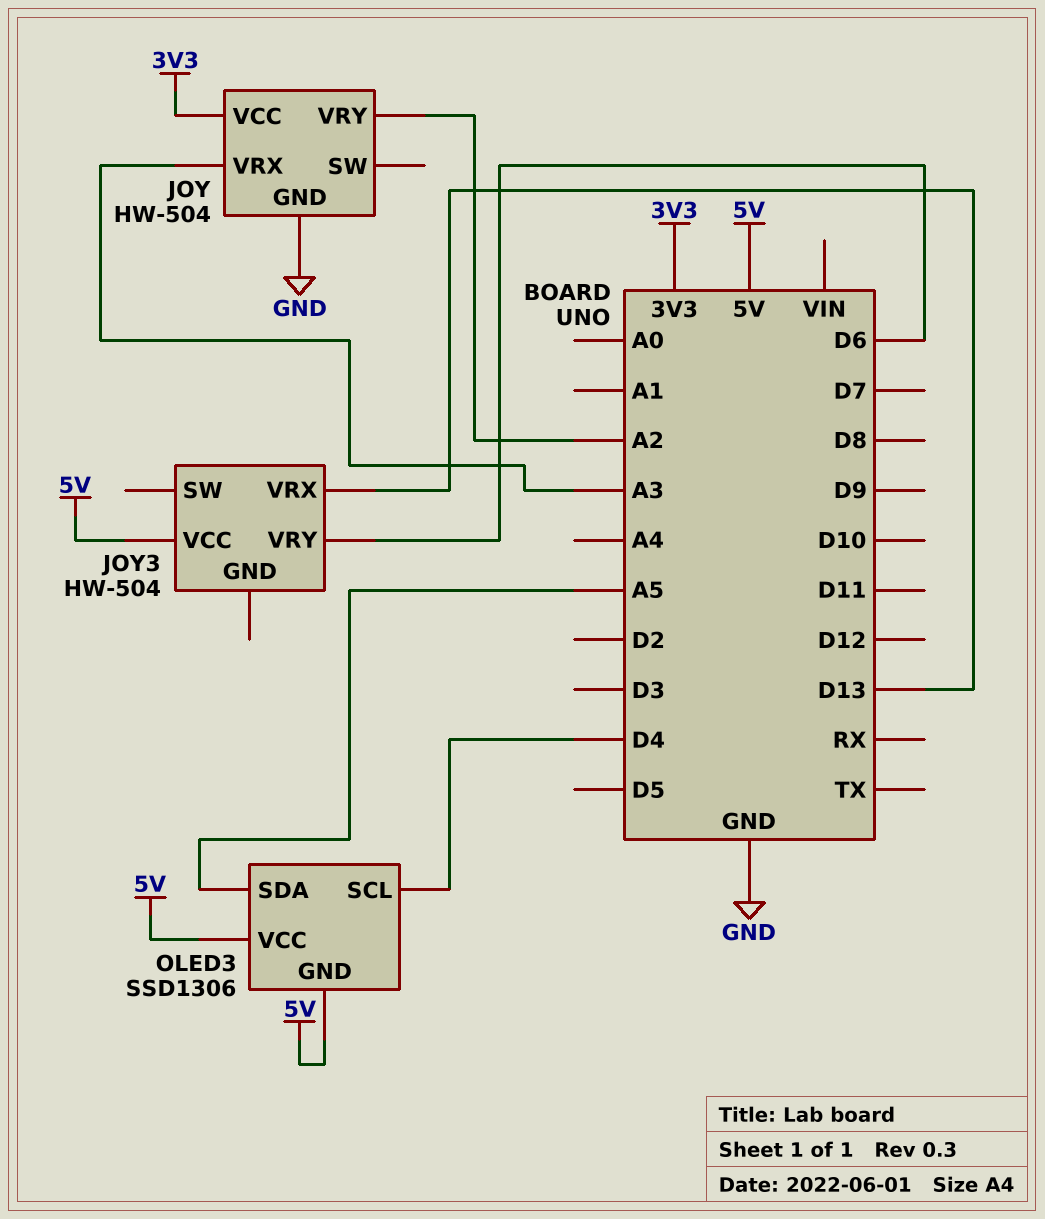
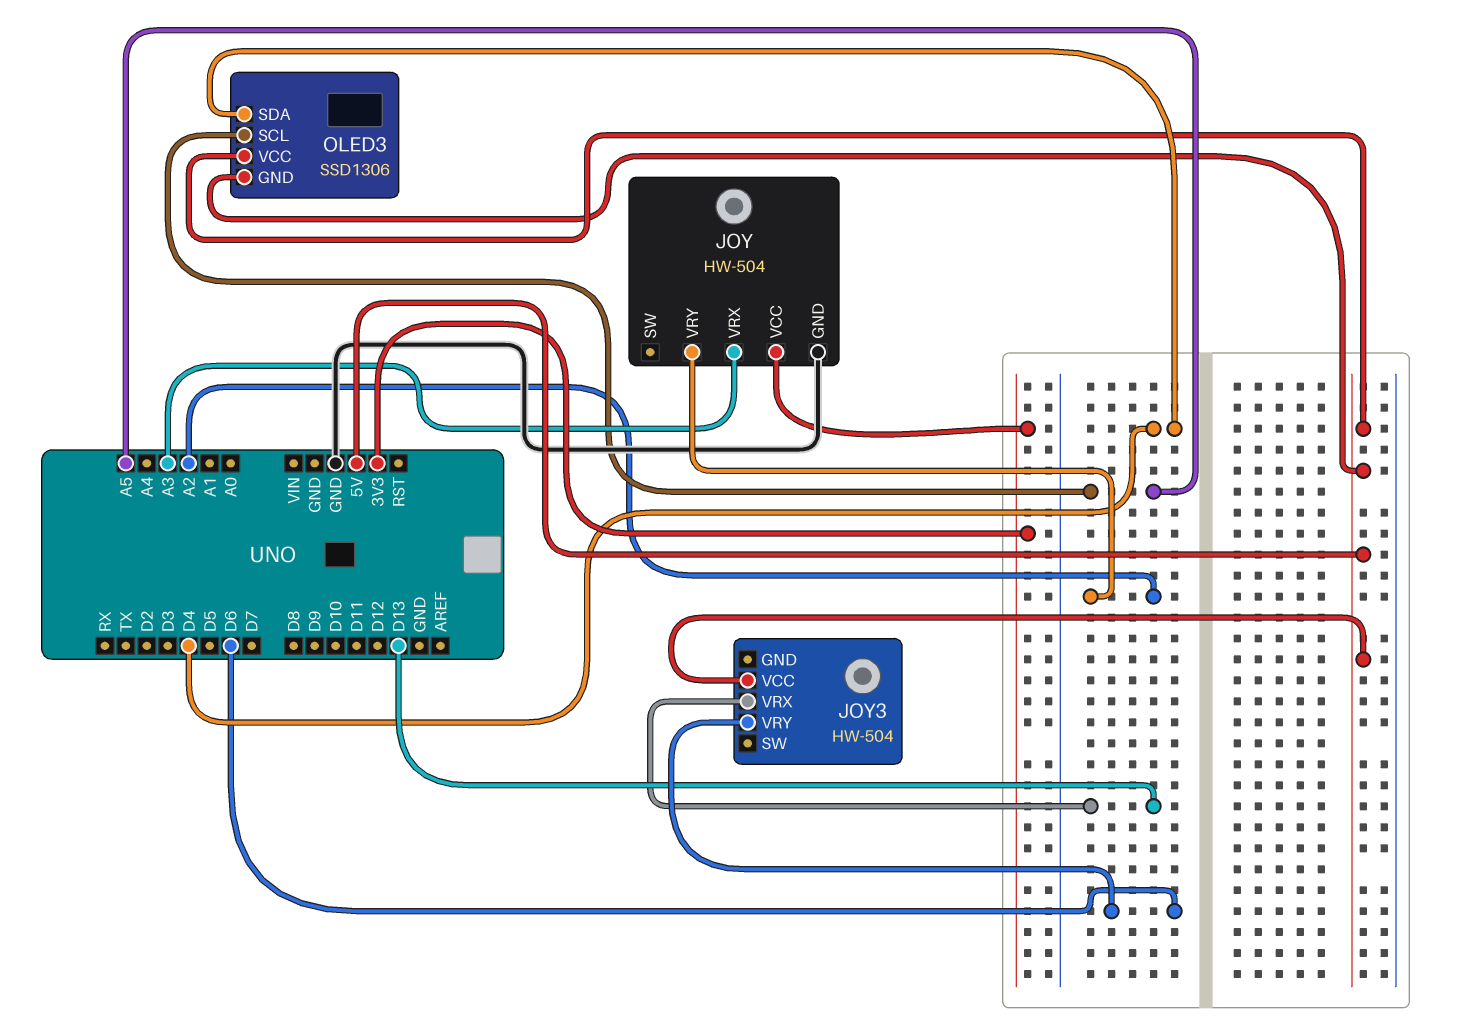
OLED3 pin SCL: D4 -> A5
OLED3 pin SDA: A5 -> D4

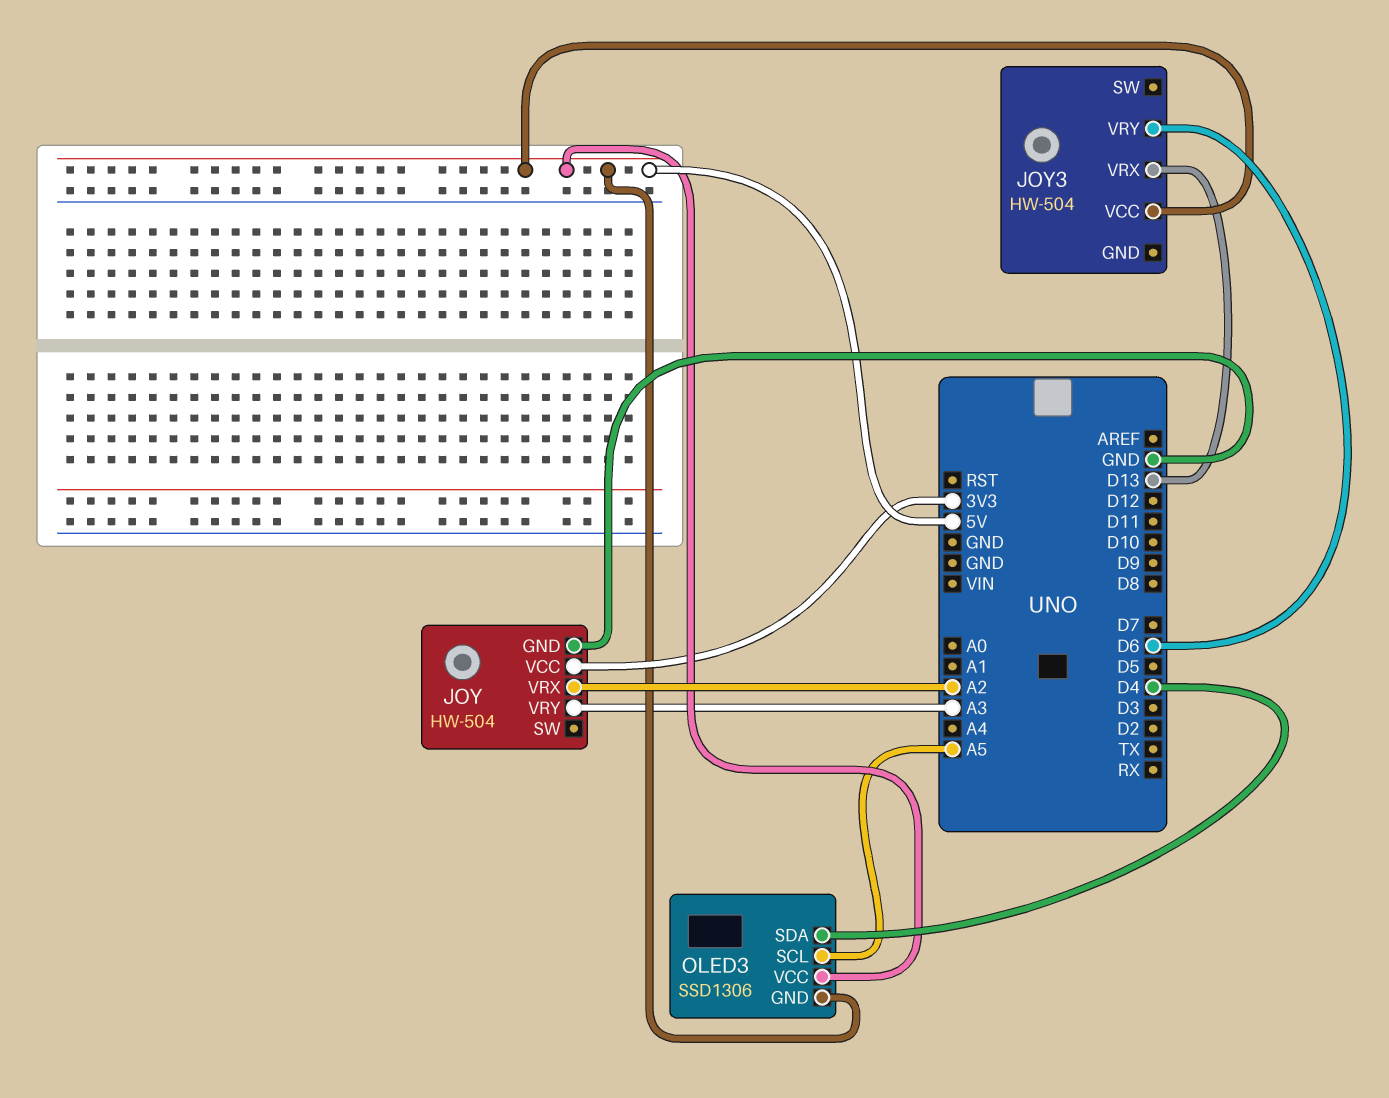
JOY pin VRX: A3 -> A2
JOY pin VRY: A2 -> A3

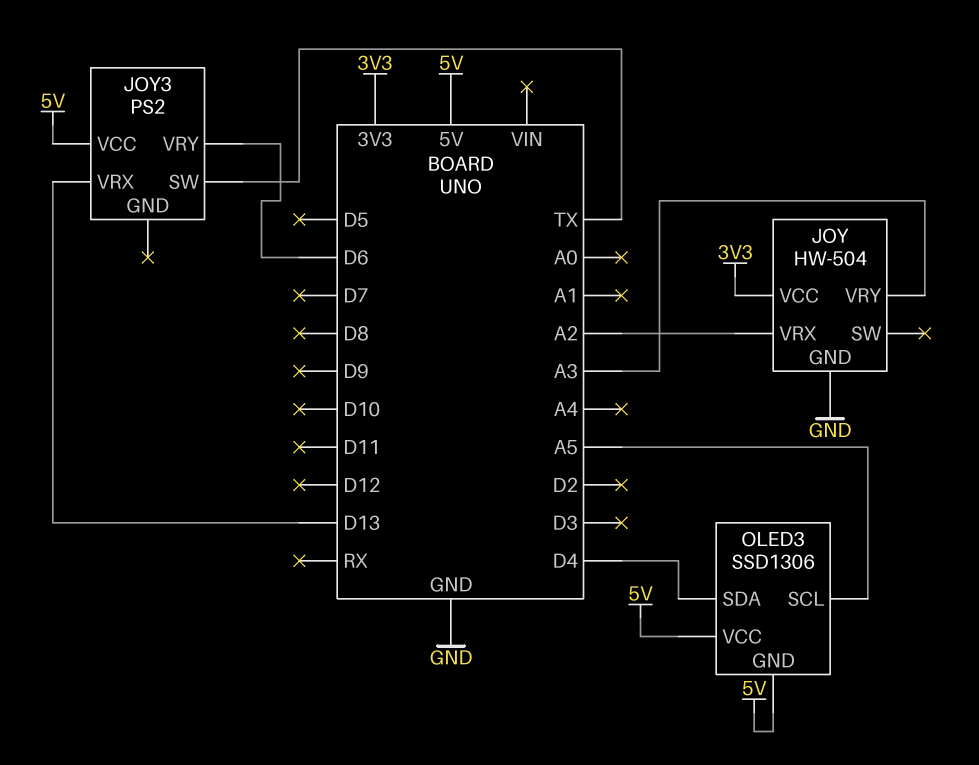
JOY3: HW-504 -> PS2
JOY3 pin SW: none -> TX

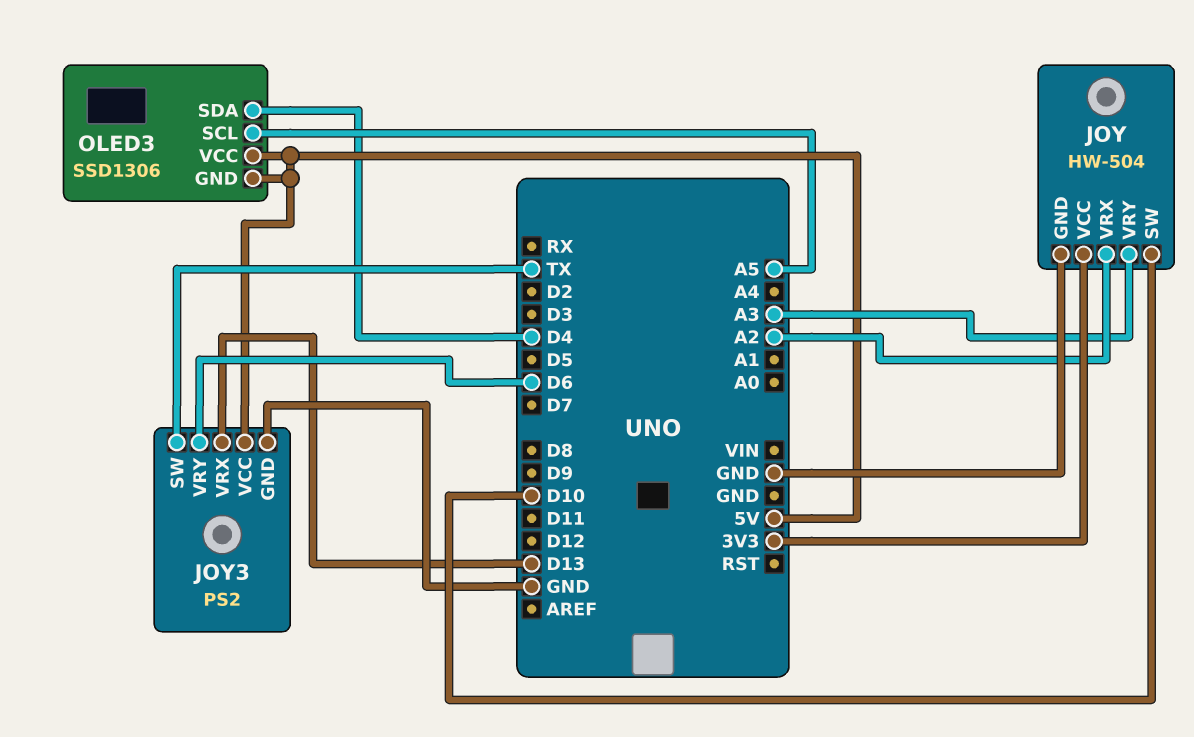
JOY pin SW: none -> D10
JOY3 pin GND: none -> GND

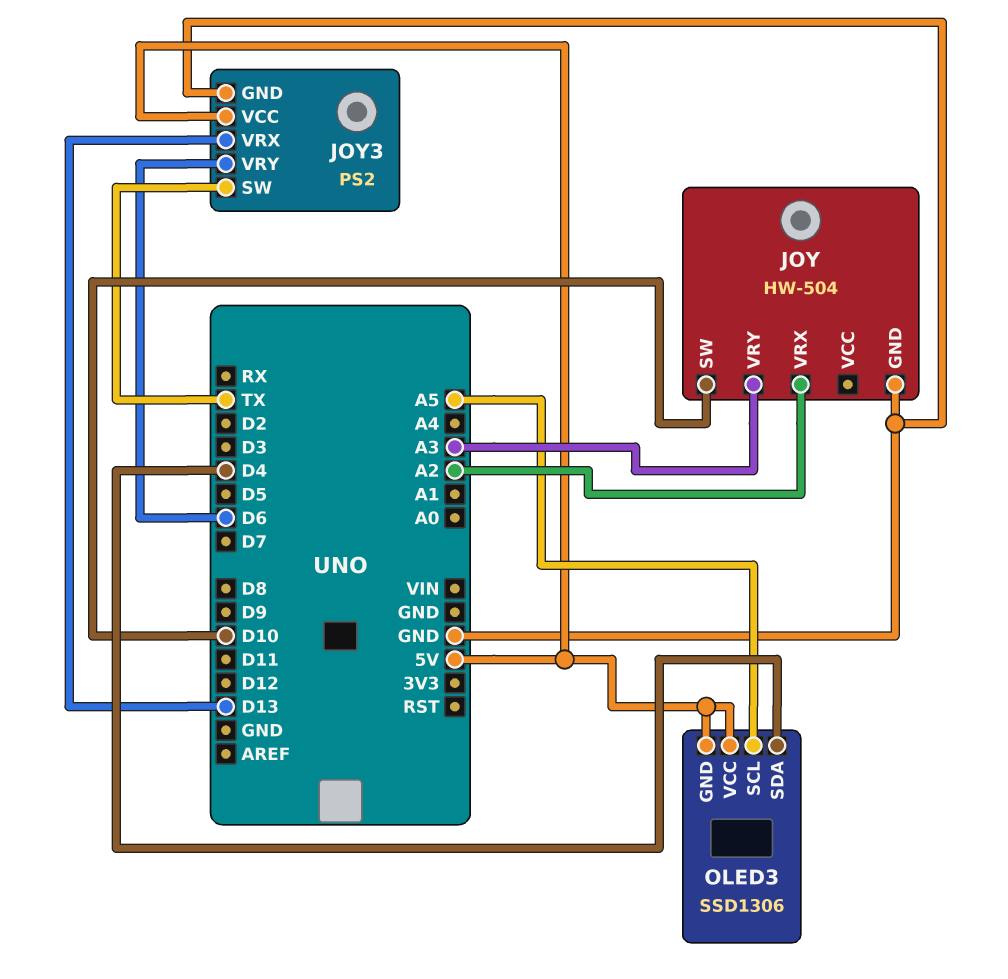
JOY pin VCC: 3V3 -> none

